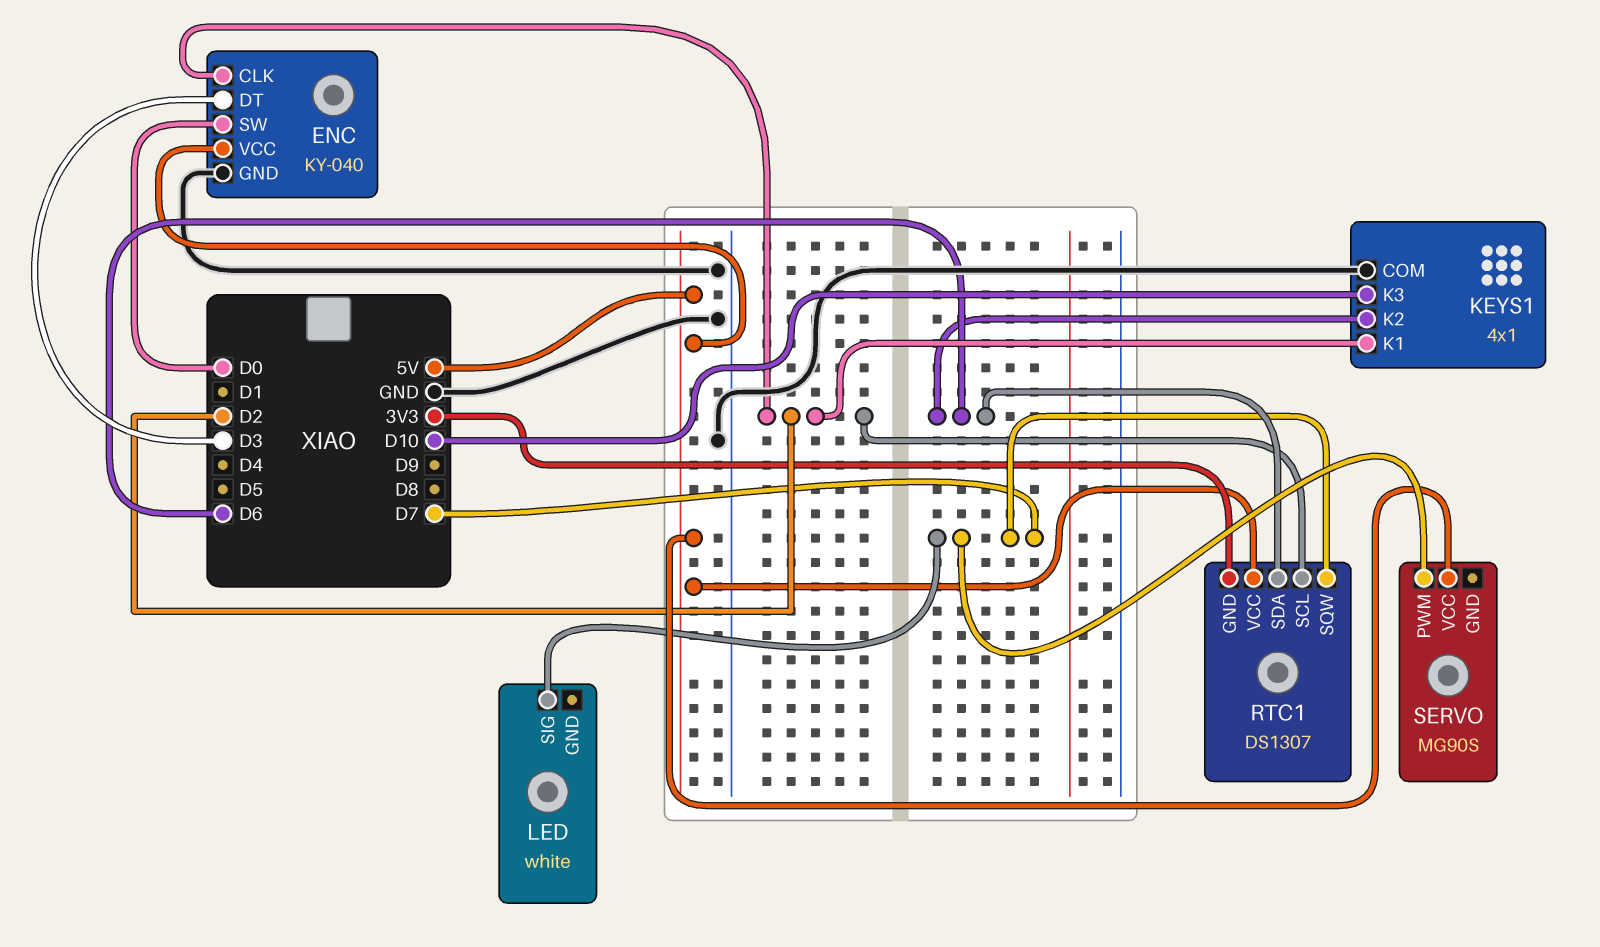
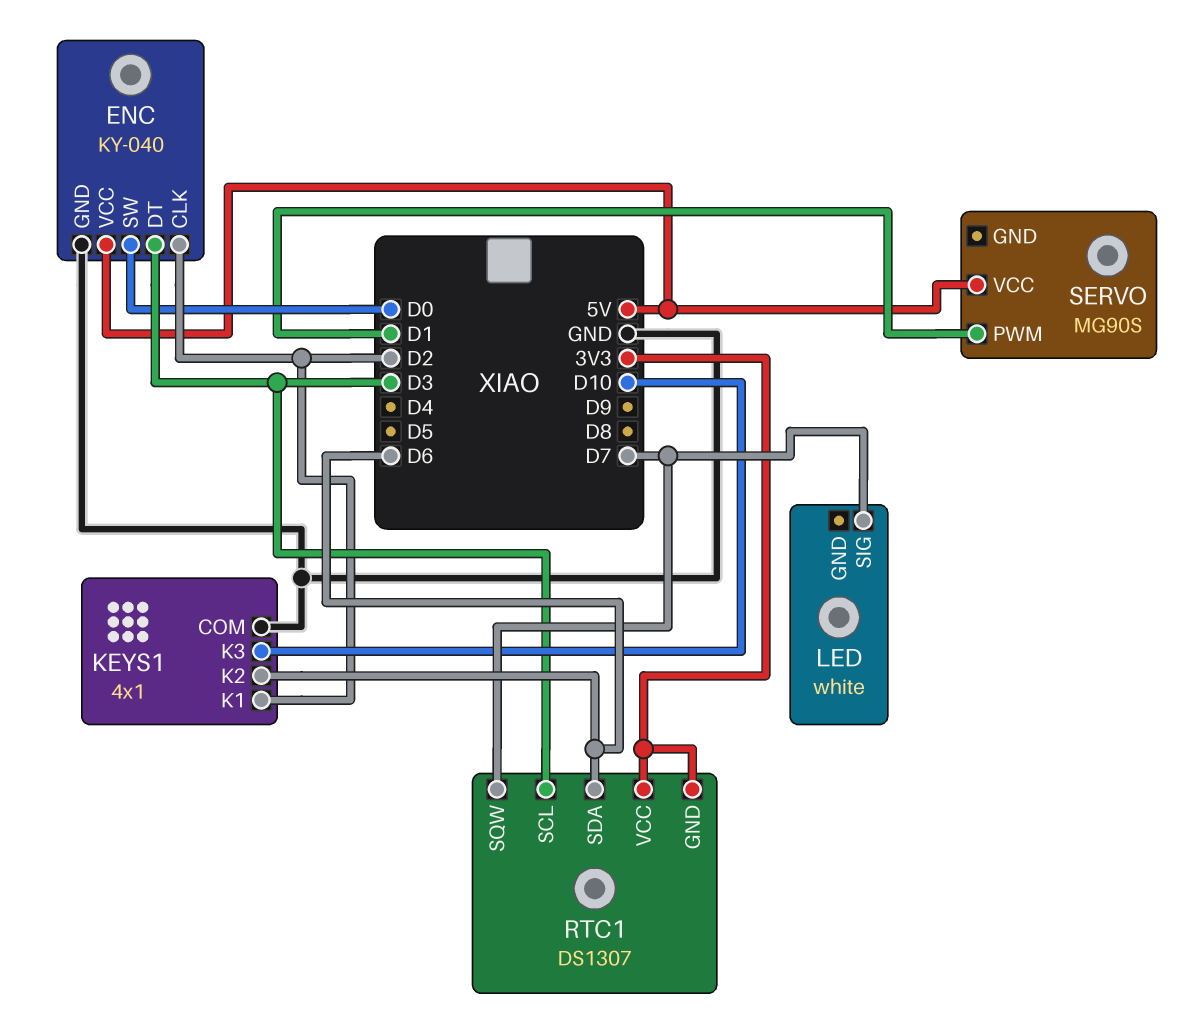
RTC1 pin SCL: D2 -> D3
RTC1 pin VCC: 5V -> 3V3
SERVO pin PWM: D7 -> D1

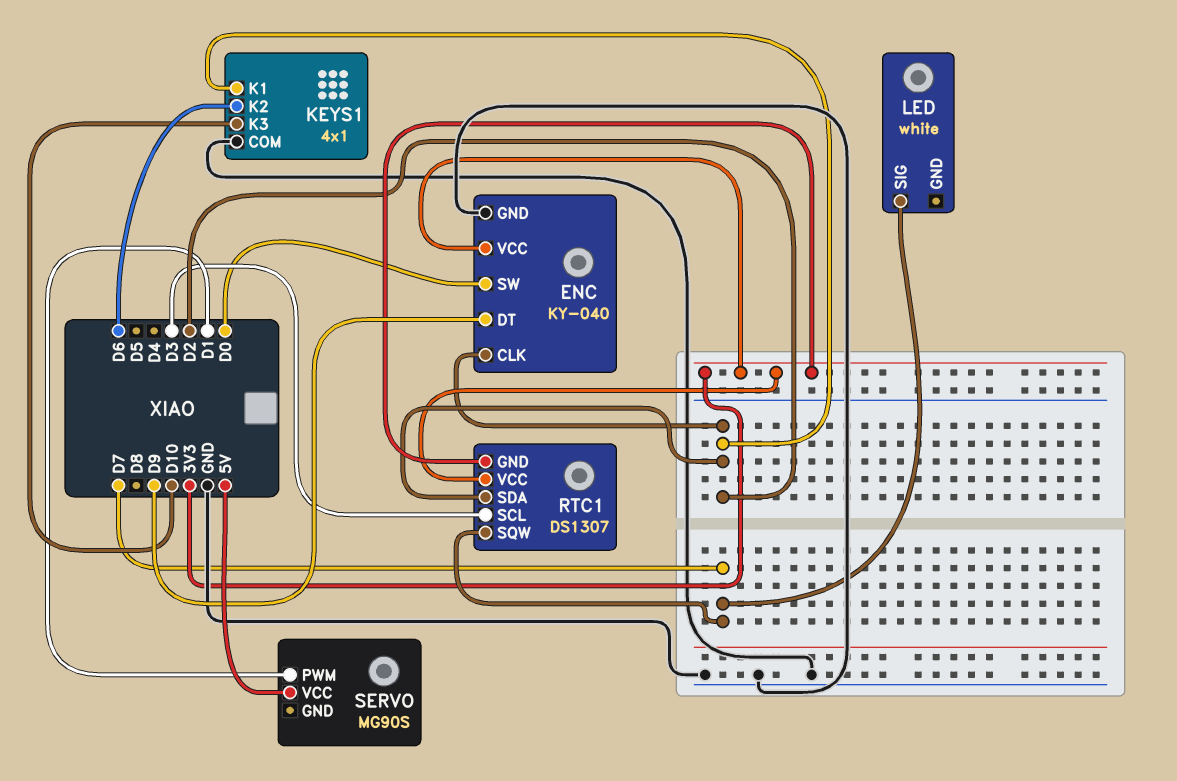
ENC pin DT: D3 -> D9
ENC pin VCC: 5V -> 3V3
RTC1 pin SDA: D6 -> D2

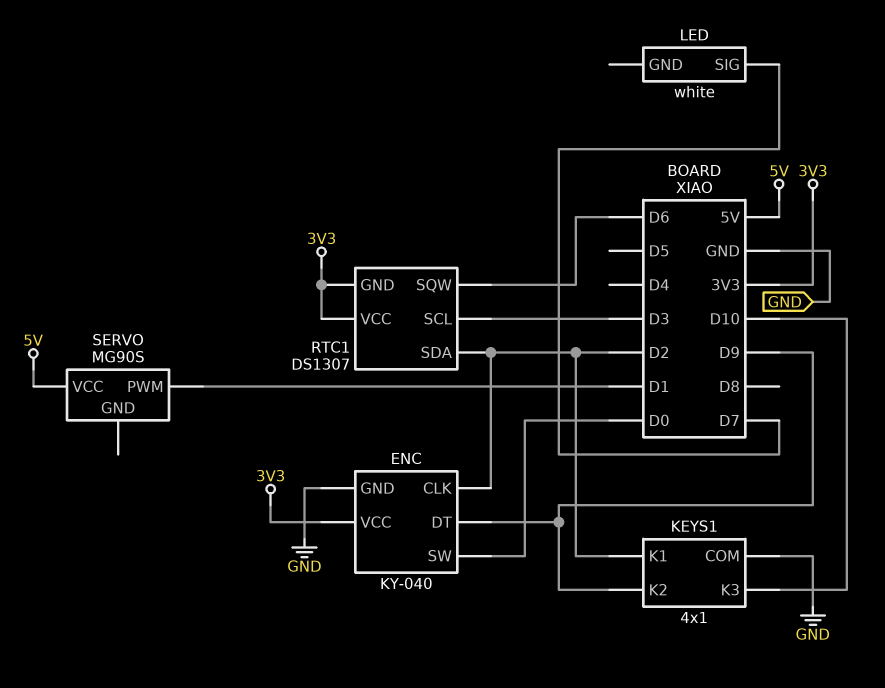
KEYS1 pin K2: D6 -> D9
RTC1 pin SQW: D7 -> D6

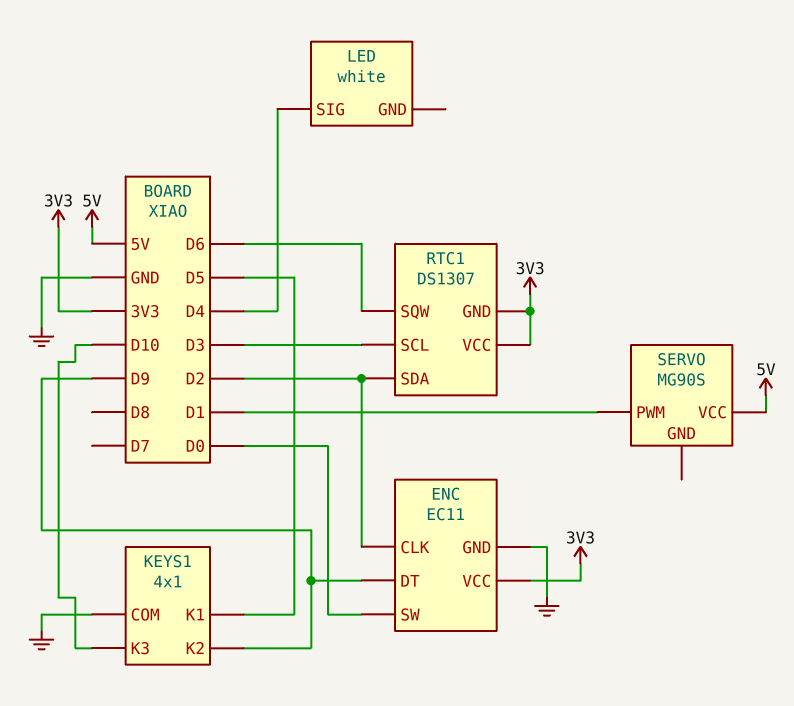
ENC: KY-040 -> EC11
KEYS1 pin K1: D2 -> D5
LED pin SIG: D7 -> D4

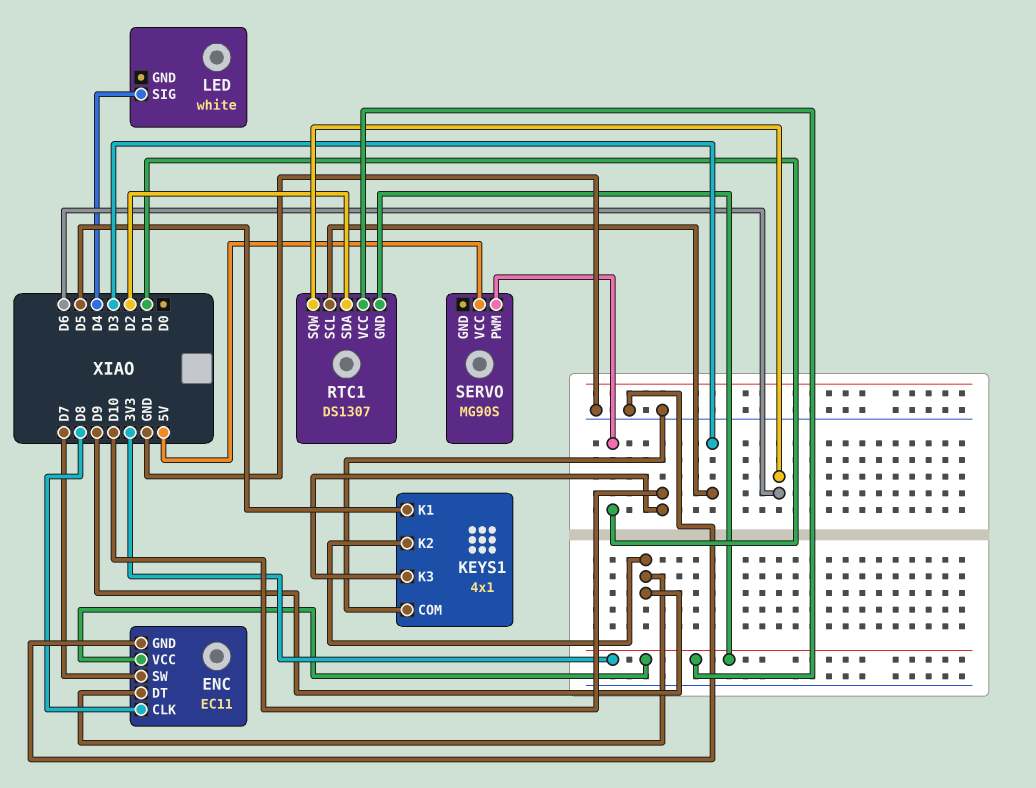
ENC pin CLK: D2 -> D8
ENC pin SW: D0 -> D7

